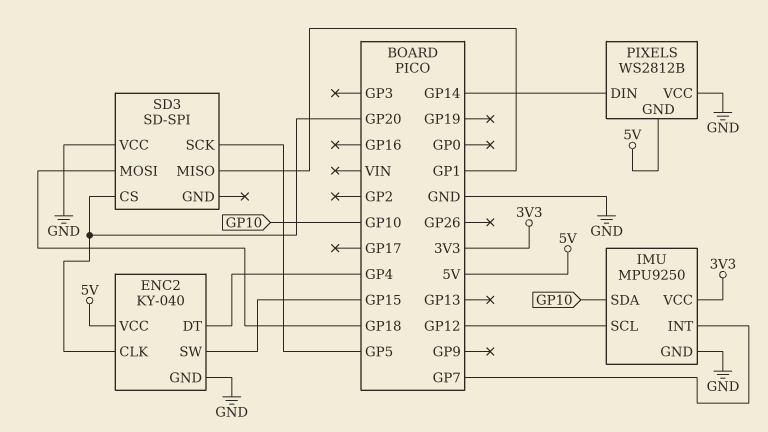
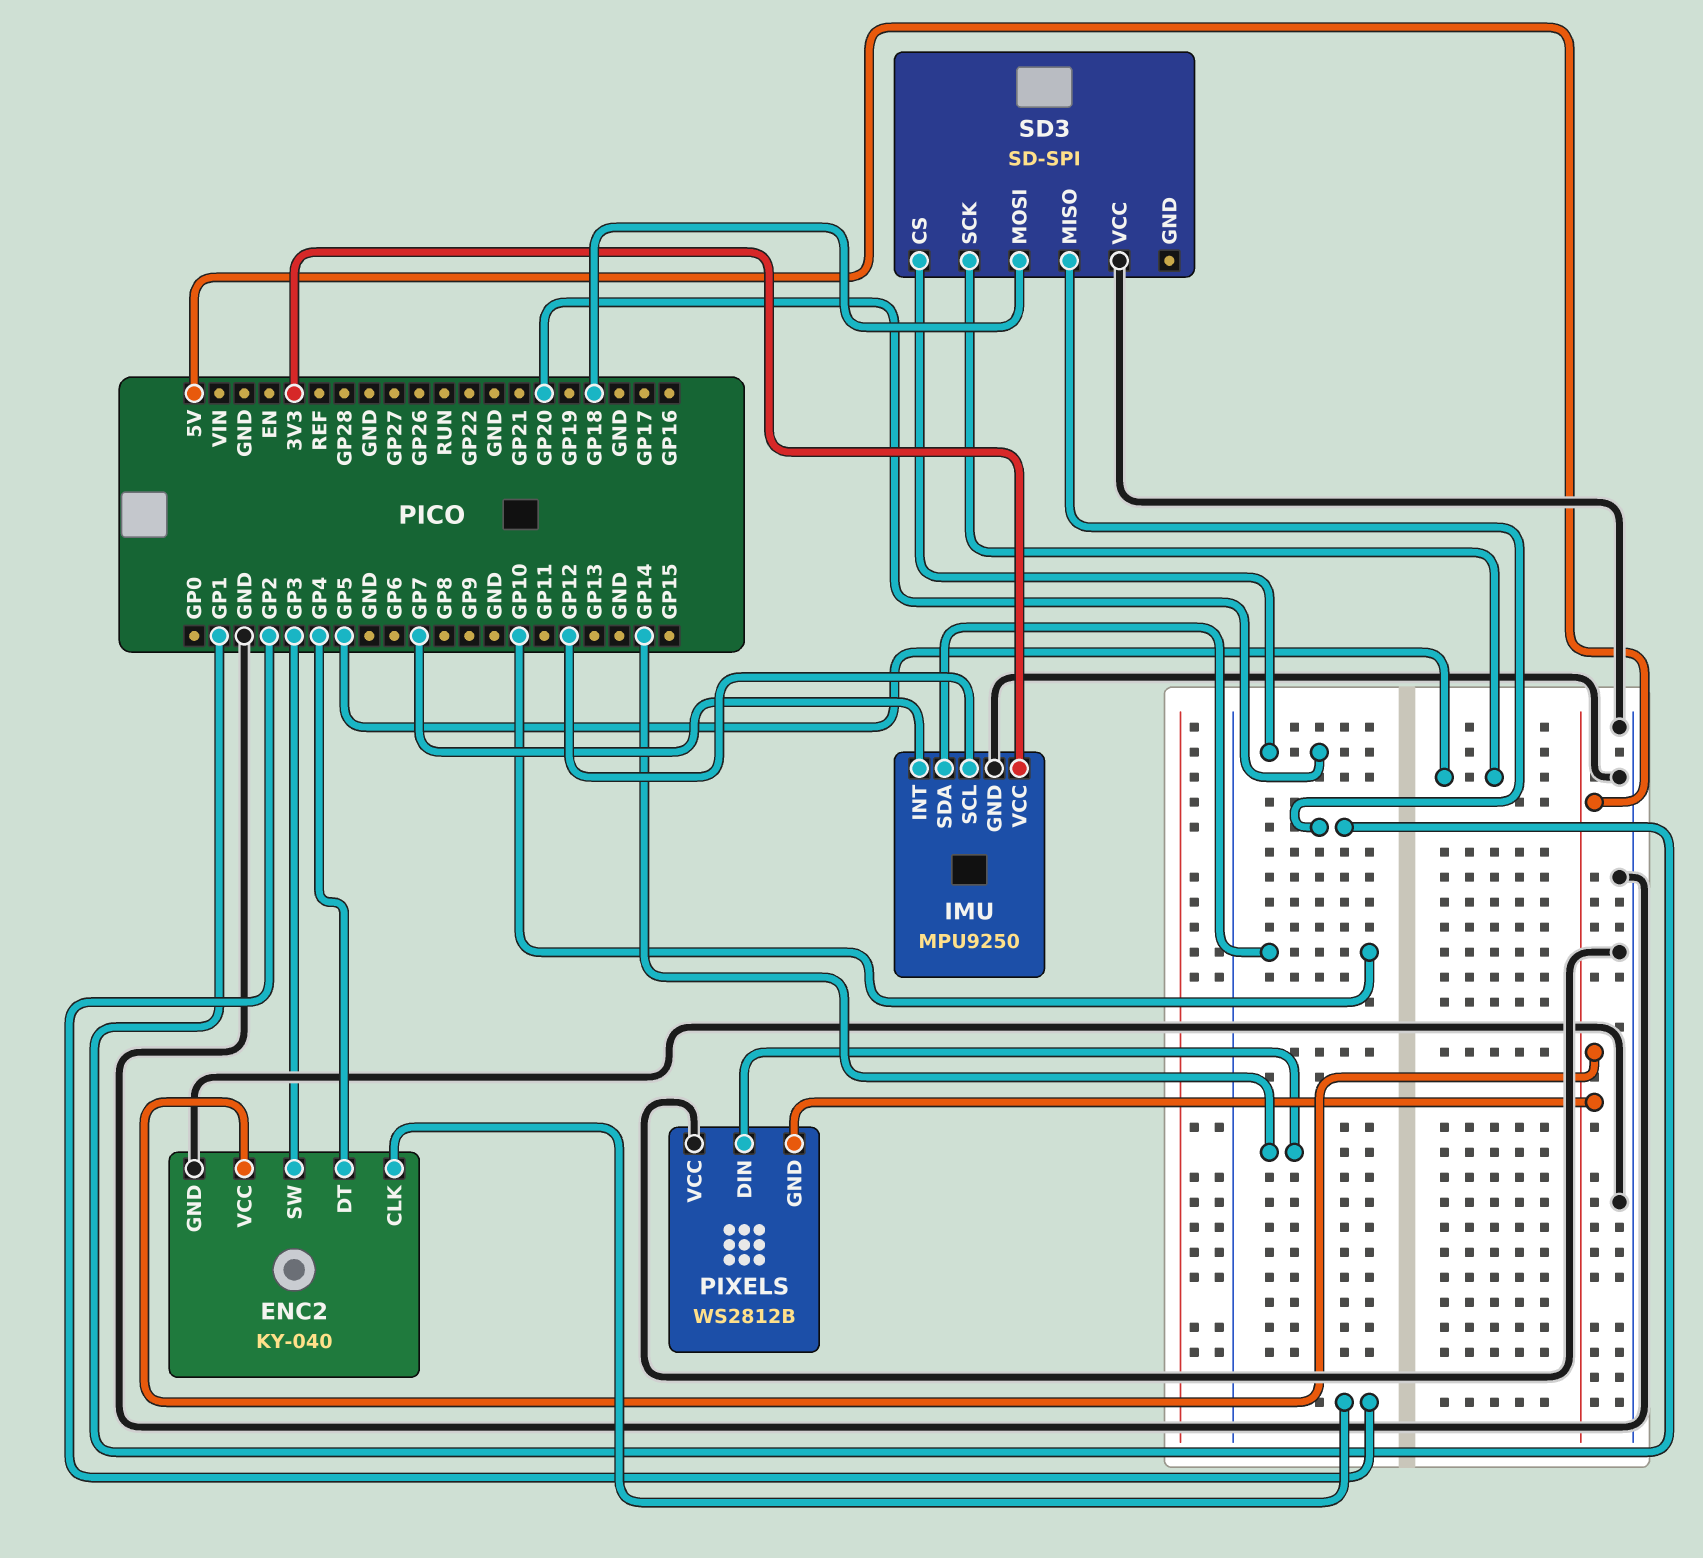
ENC2 pin CLK: GP20 -> GP2
ENC2 pin SW: GP15 -> GP3

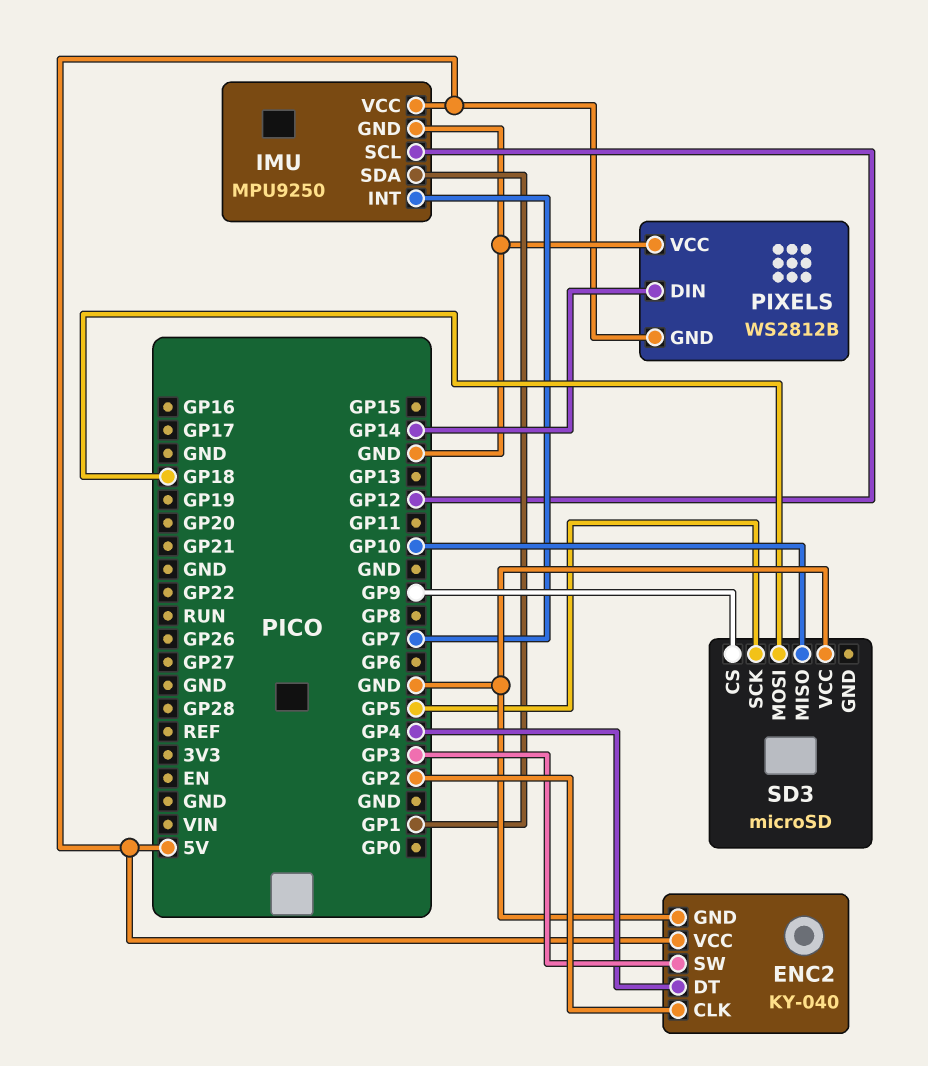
IMU pin SDA: GP10 -> GP1
IMU pin VCC: 3V3 -> 5V
SD3: SD-SPI -> microSD
SD3 pin CS: GP20 -> GP9
SD3 pin MISO: GP1 -> GP10

